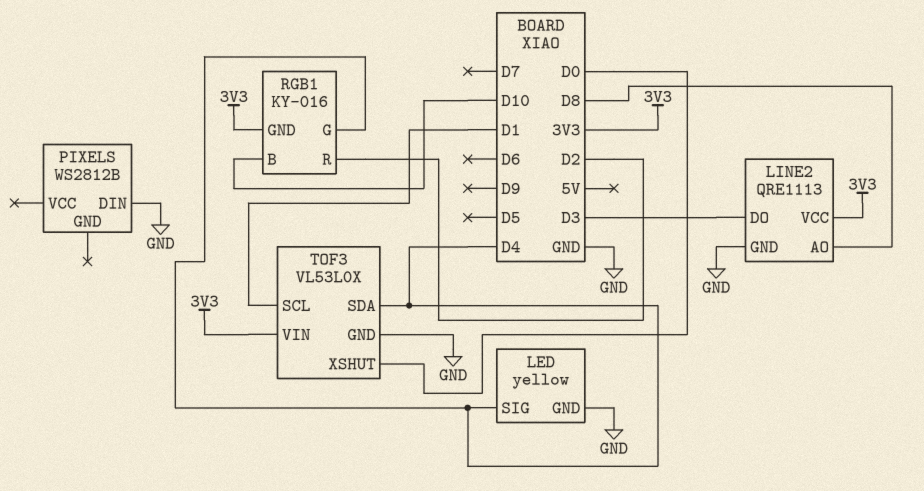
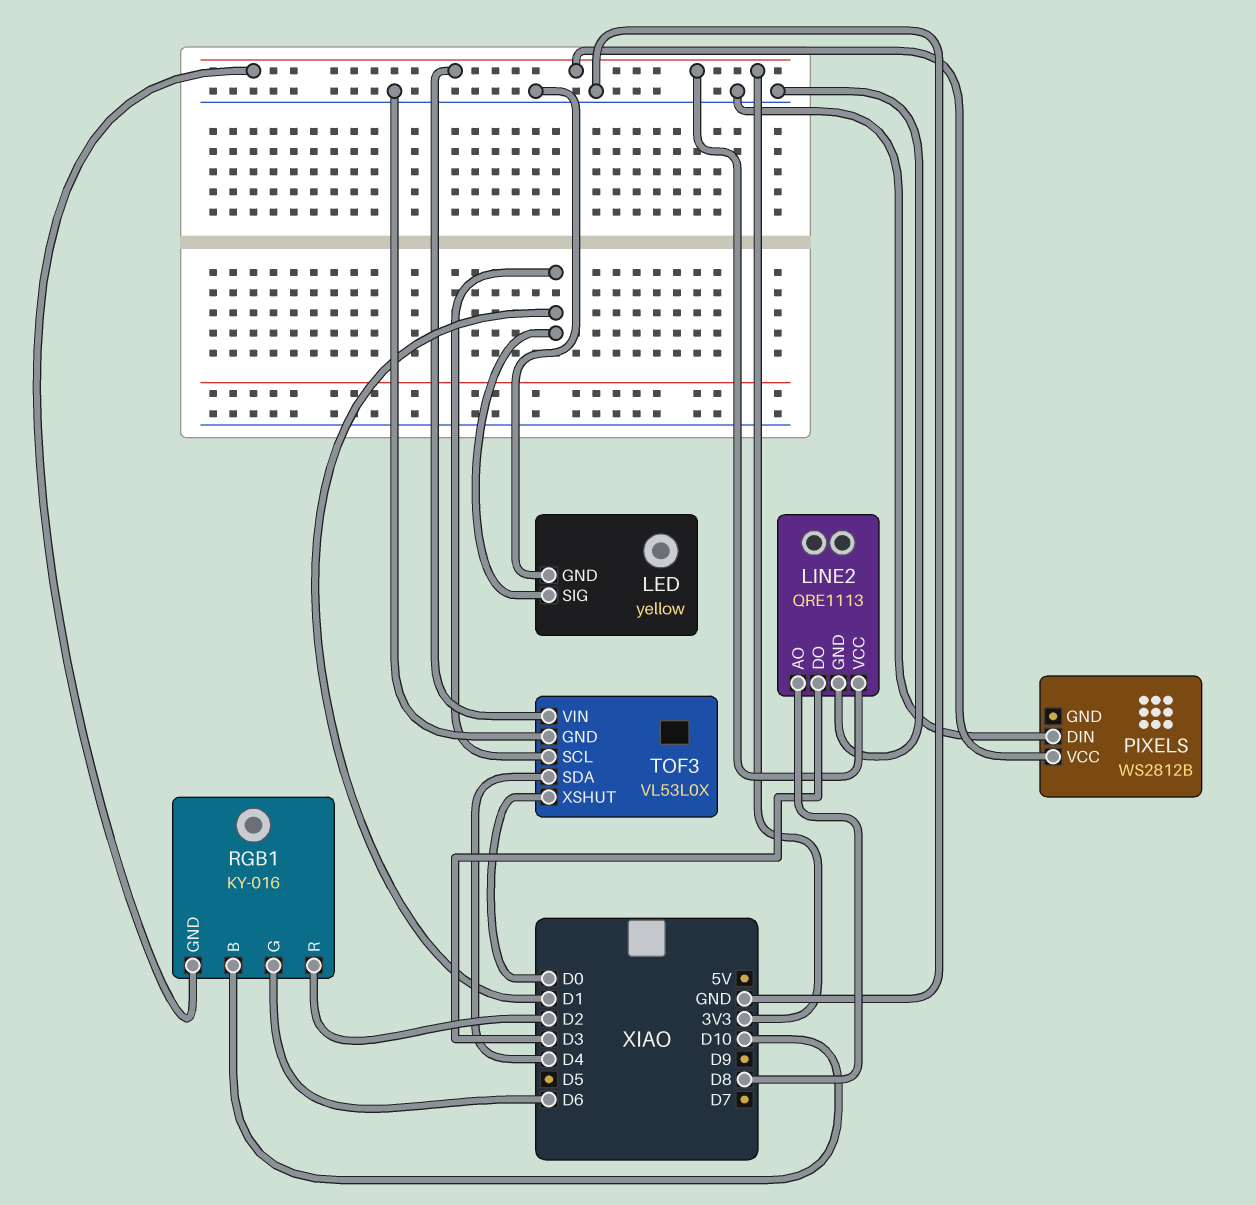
LED pin SIG: D4 -> D1
PIXELS pin VCC: none -> 3V3
RGB1 pin G: D4 -> D6

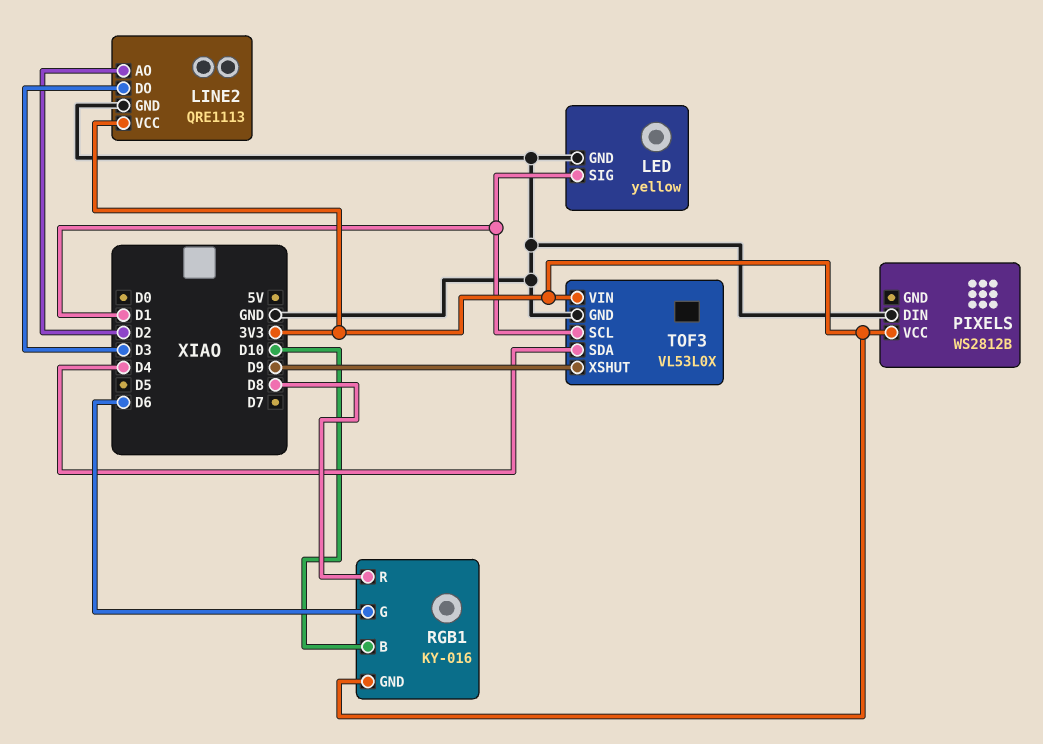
LINE2 pin AO: D8 -> D2
RGB1 pin R: D2 -> D8
TOF3 pin XSHUT: D0 -> D9

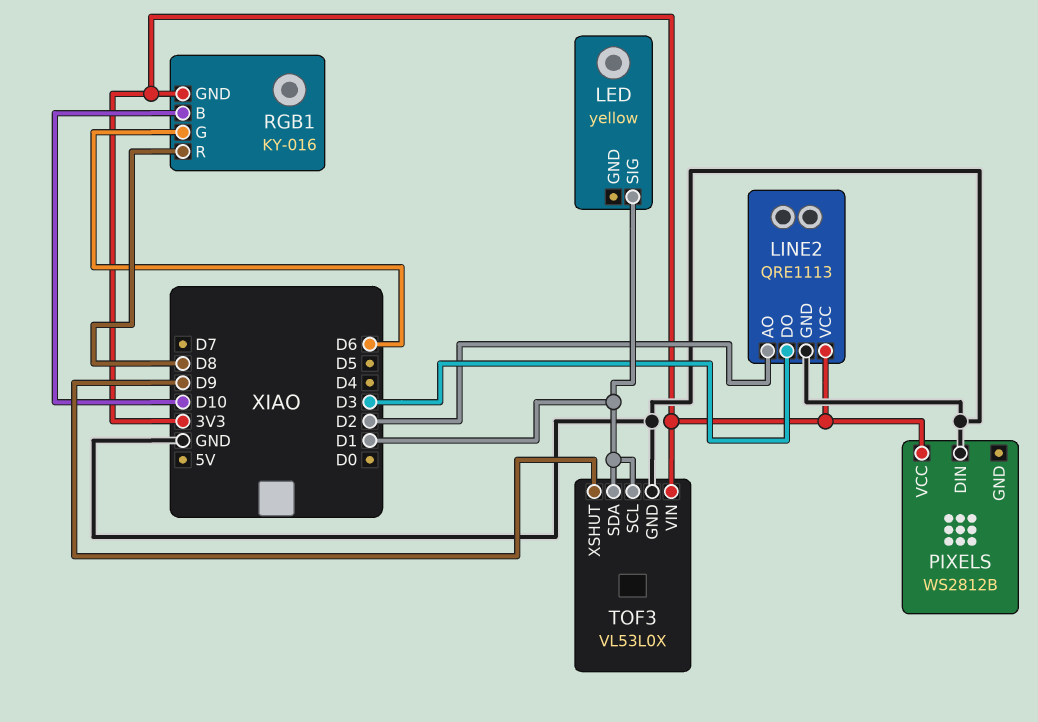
LED pin GND: GND -> none
TOF3 pin SDA: D4 -> D1

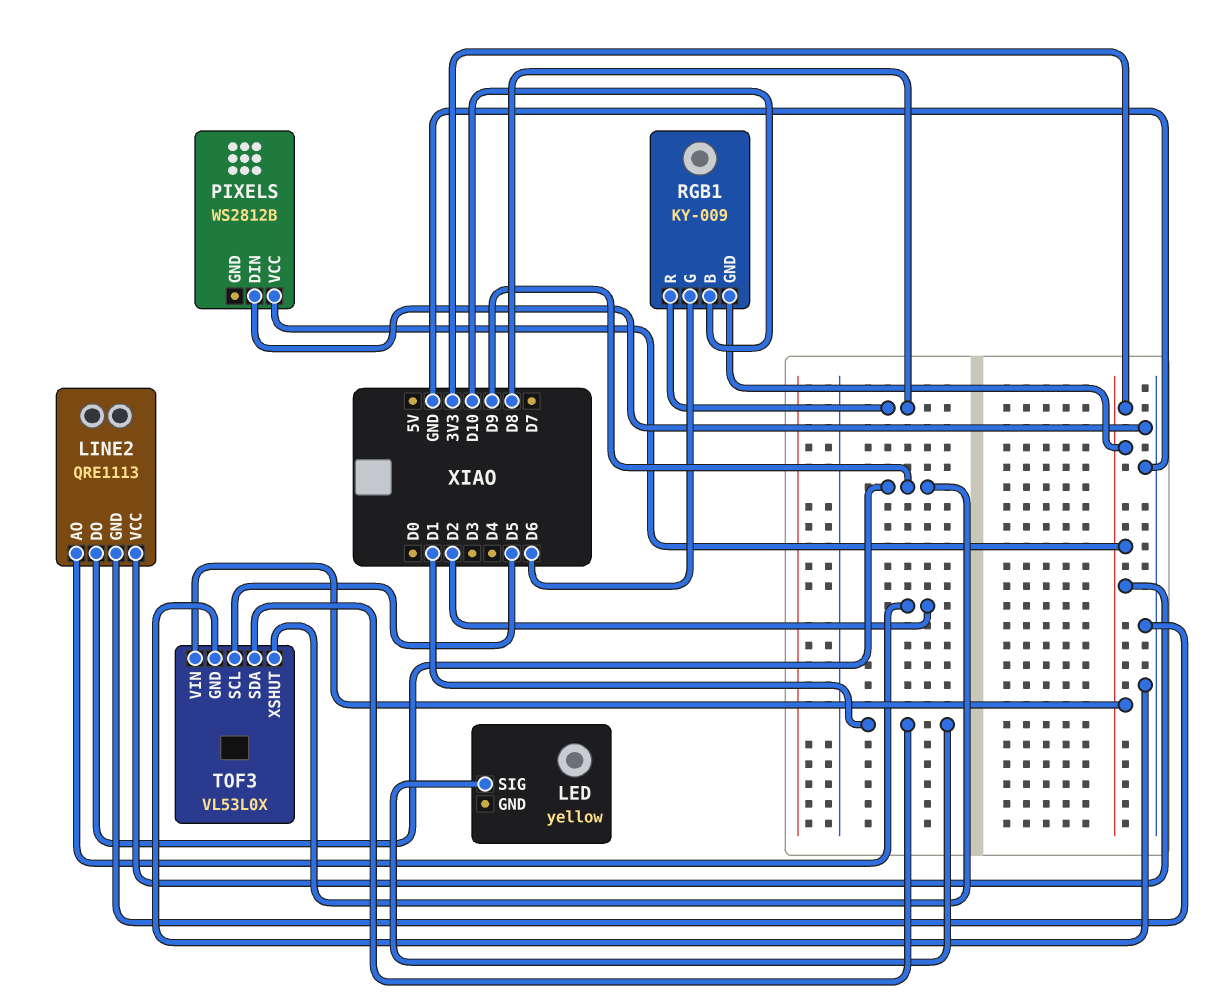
LINE2 pin DO: D3 -> D9
RGB1: KY-016 -> KY-009
TOF3 pin SCL: D1 -> D5

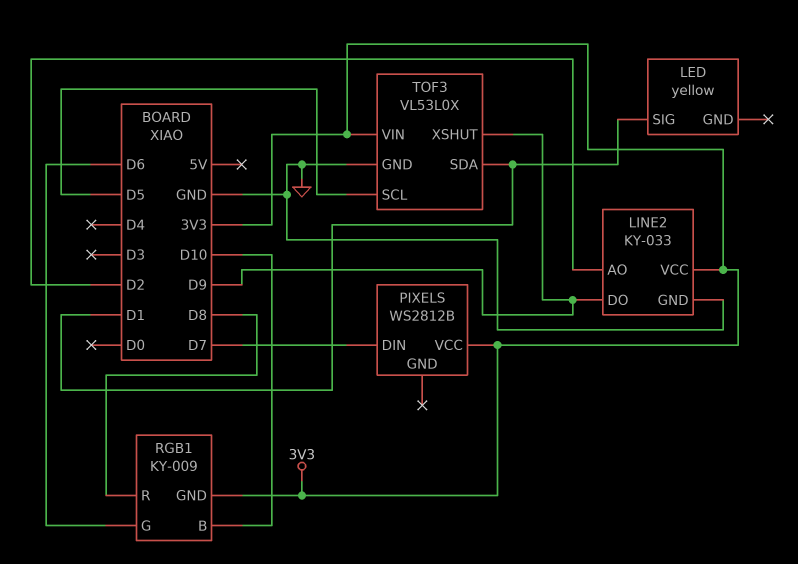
LINE2: QRE1113 -> KY-033
PIXELS pin DIN: GND -> D7

